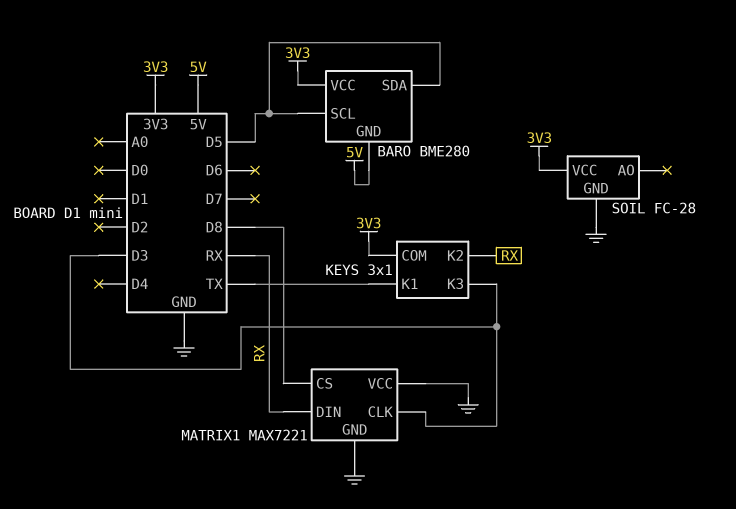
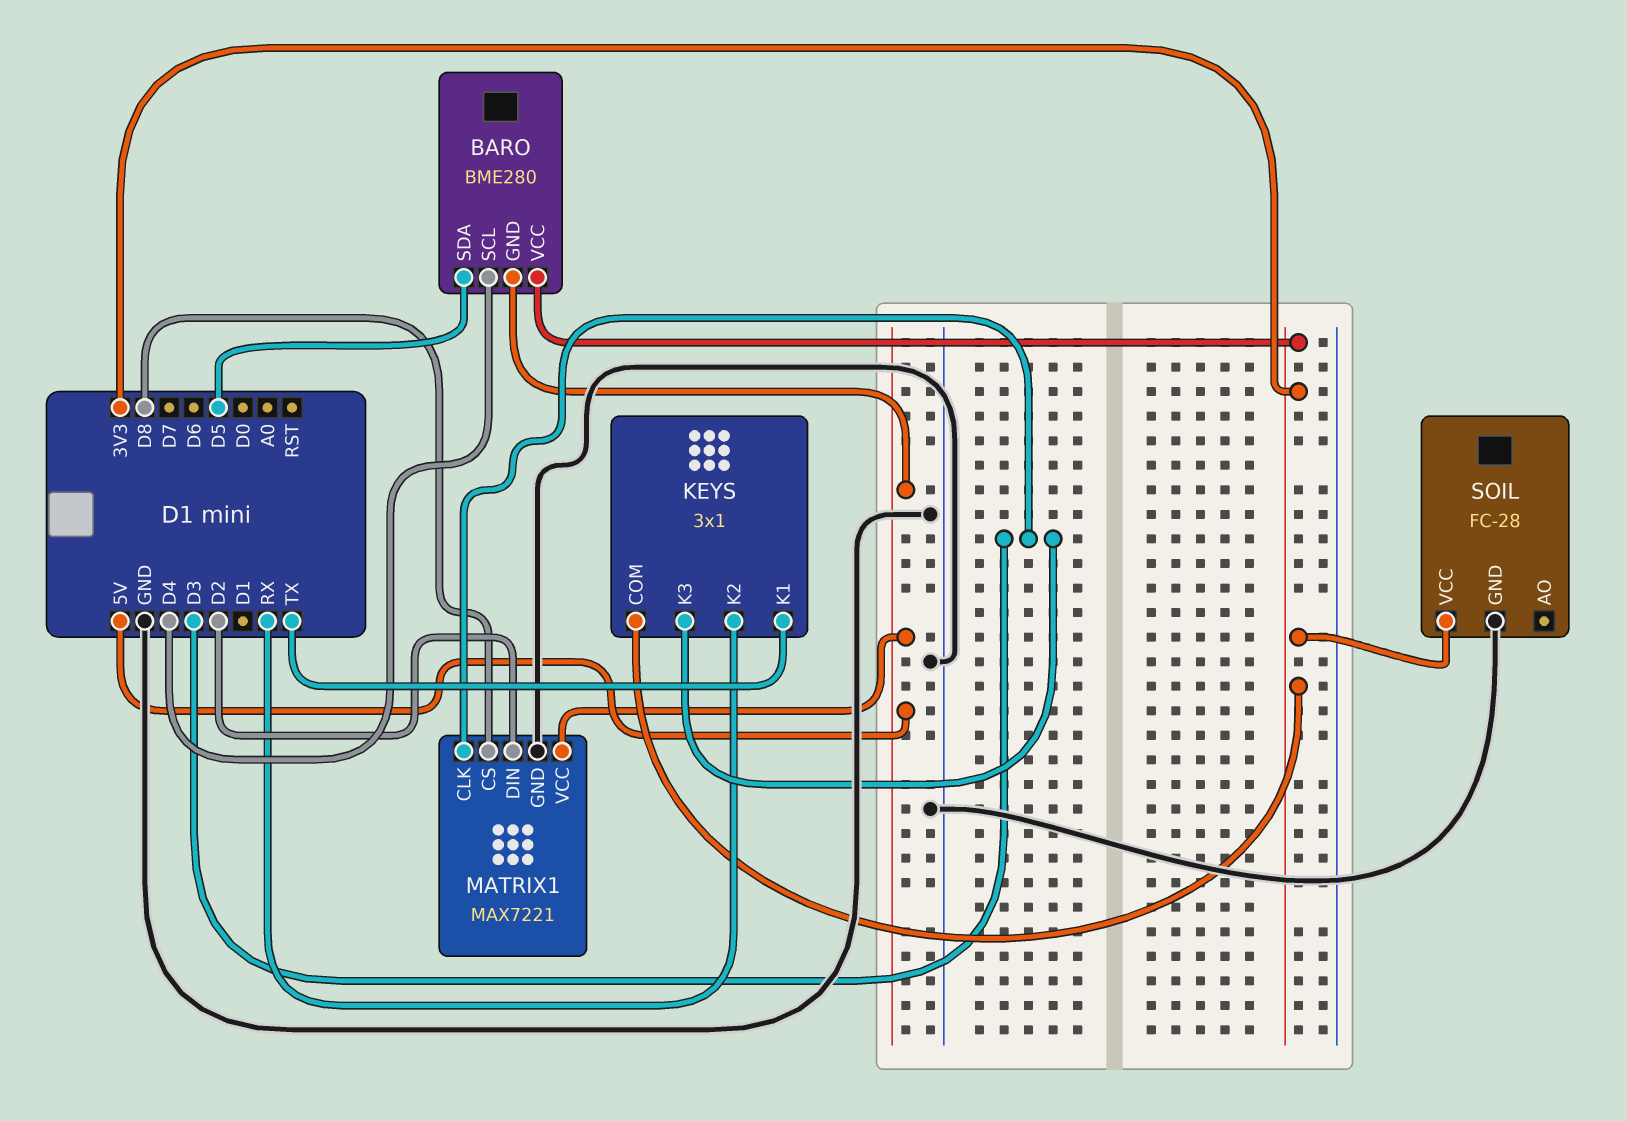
BARO pin SCL: D5 -> D4
MATRIX1 pin DIN: RX -> D2
MATRIX1 pin VCC: GND -> 5V

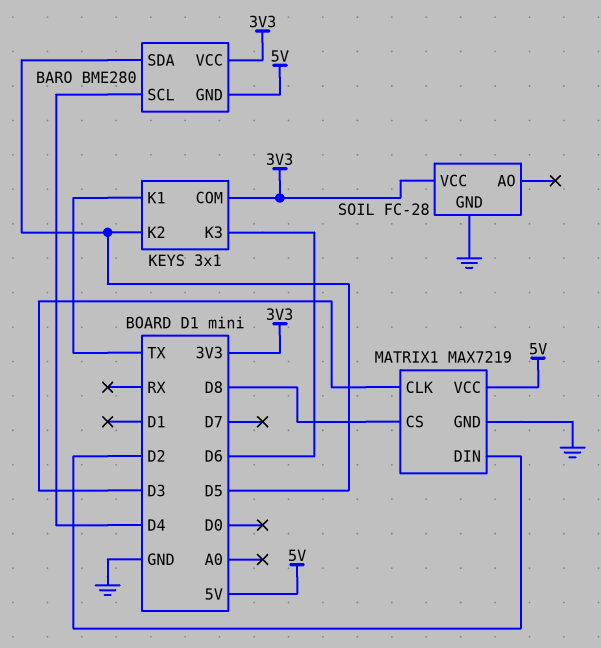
KEYS pin K2: RX -> D5
KEYS pin K3: D3 -> D6
MATRIX1: MAX7221 -> MAX7219

